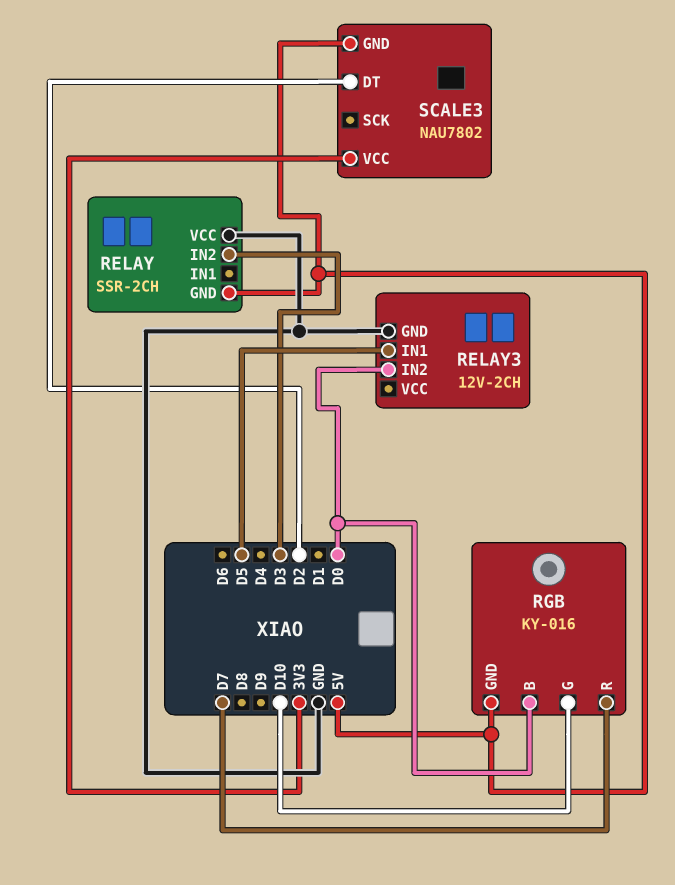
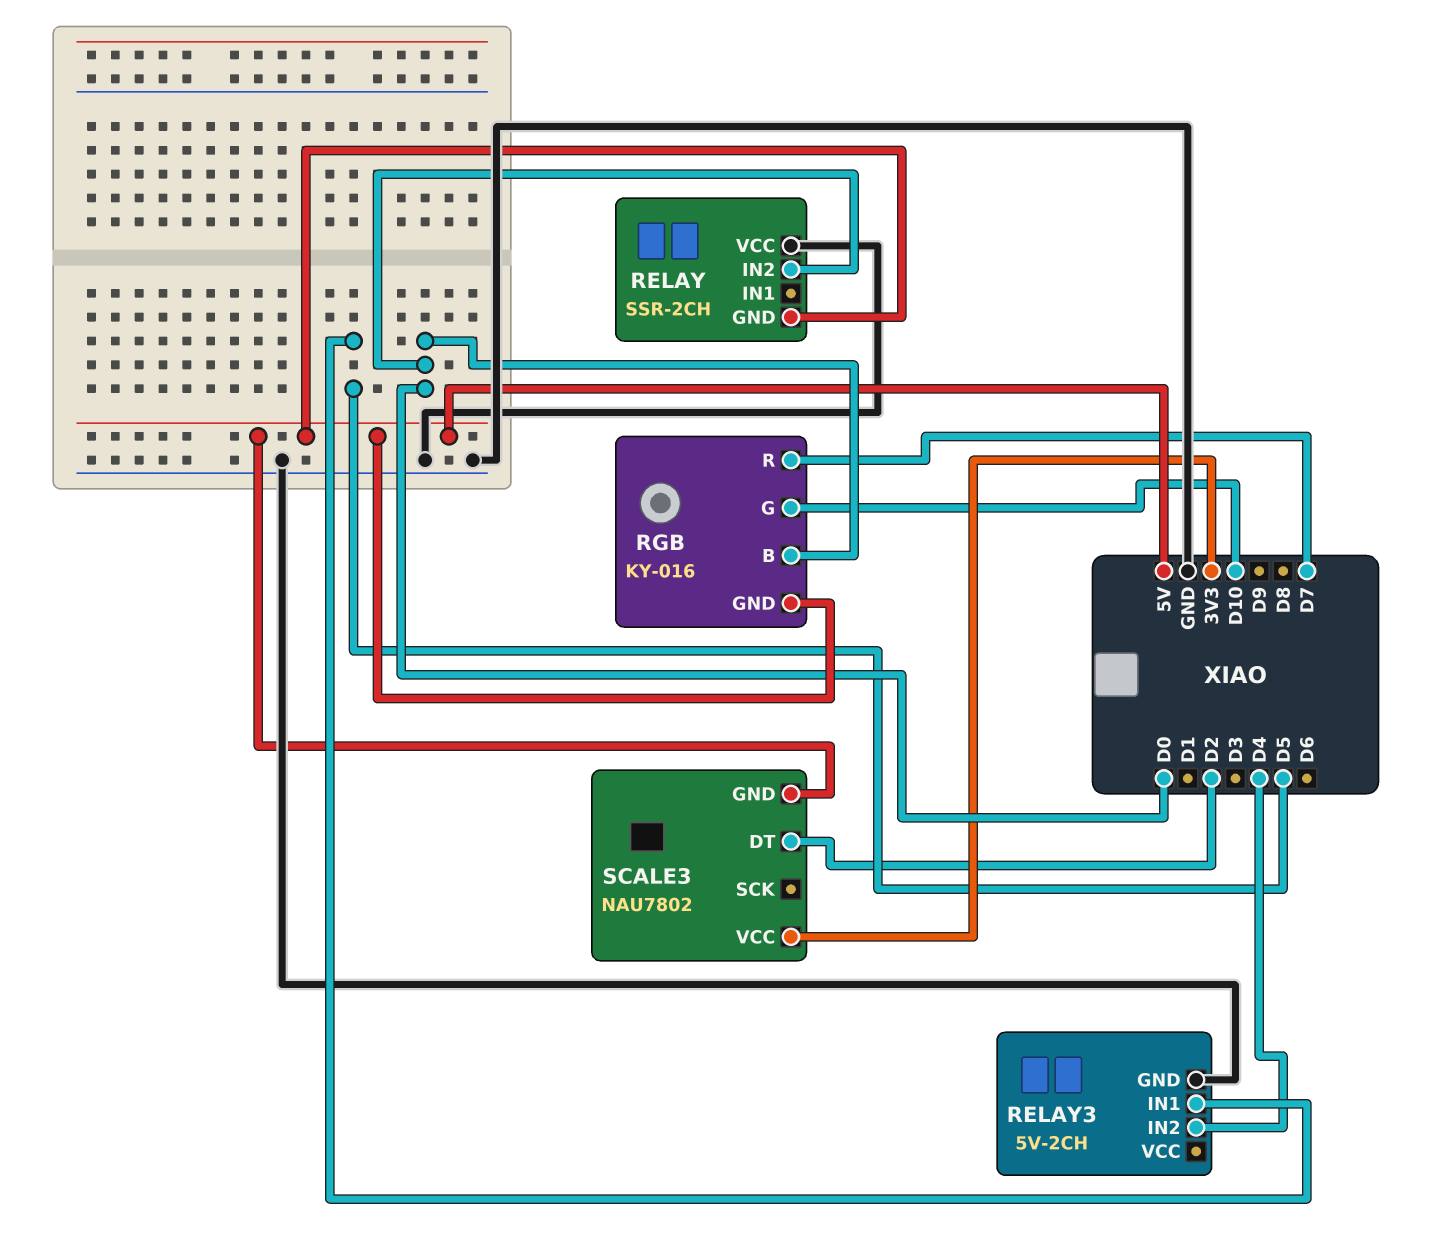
RELAY pin IN2: D3 -> D0
RELAY3: 12V-2CH -> 5V-2CH
RELAY3 pin IN2: D0 -> D4

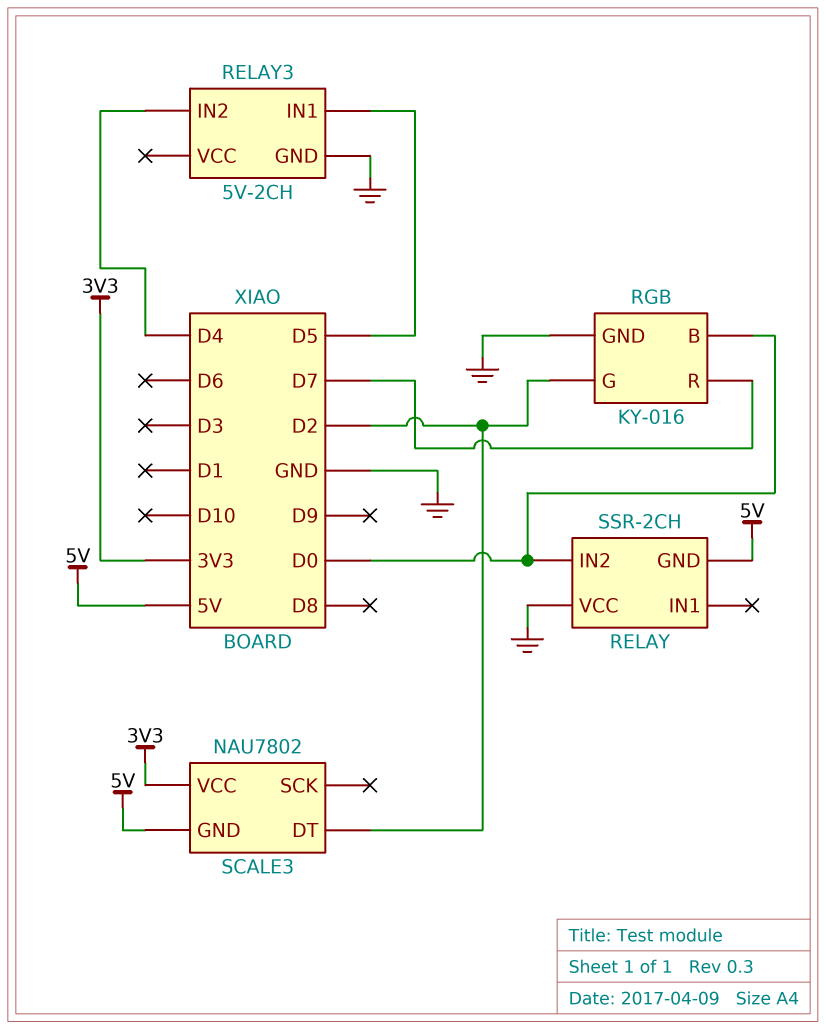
RGB pin G: D10 -> D2
RGB pin GND: 5V -> GND

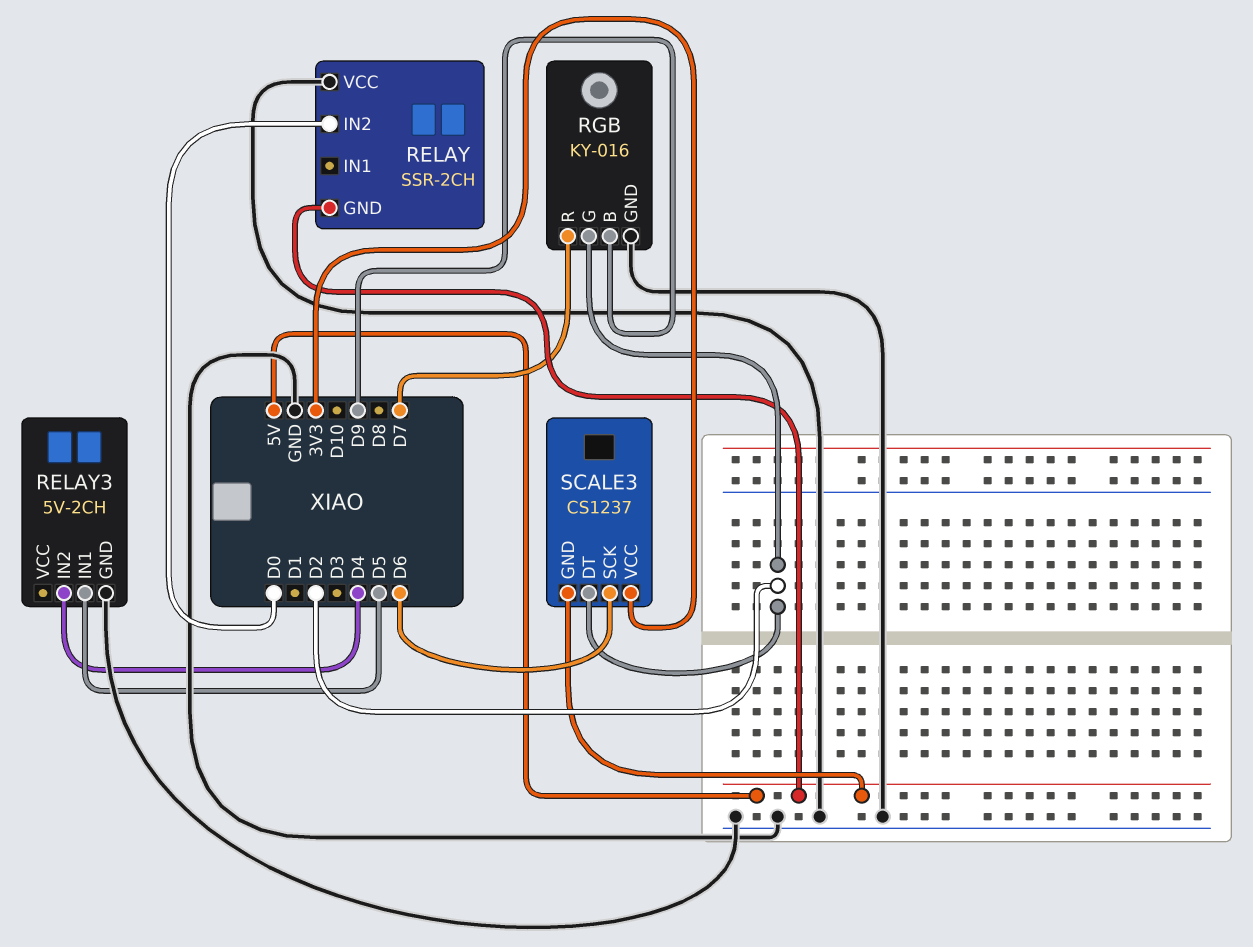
RGB pin B: D0 -> D9
SCALE3: NAU7802 -> CS1237
SCALE3 pin SCK: none -> D6

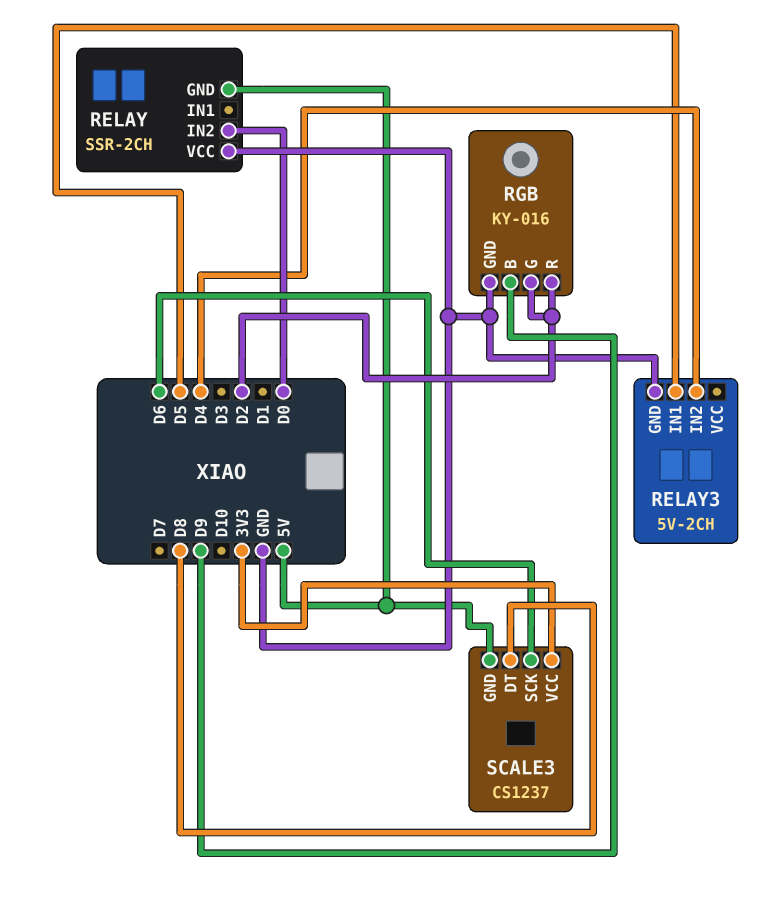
RGB pin R: D7 -> D2
SCALE3 pin DT: D2 -> D8

